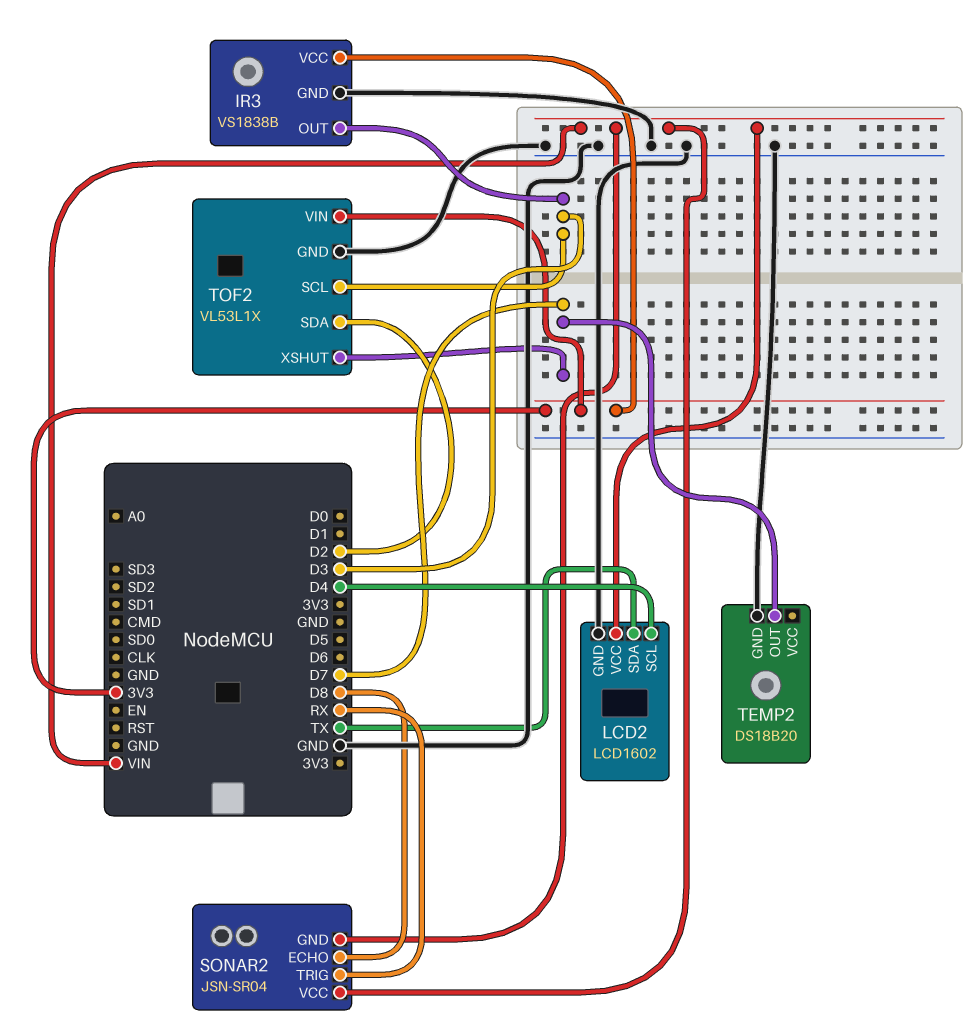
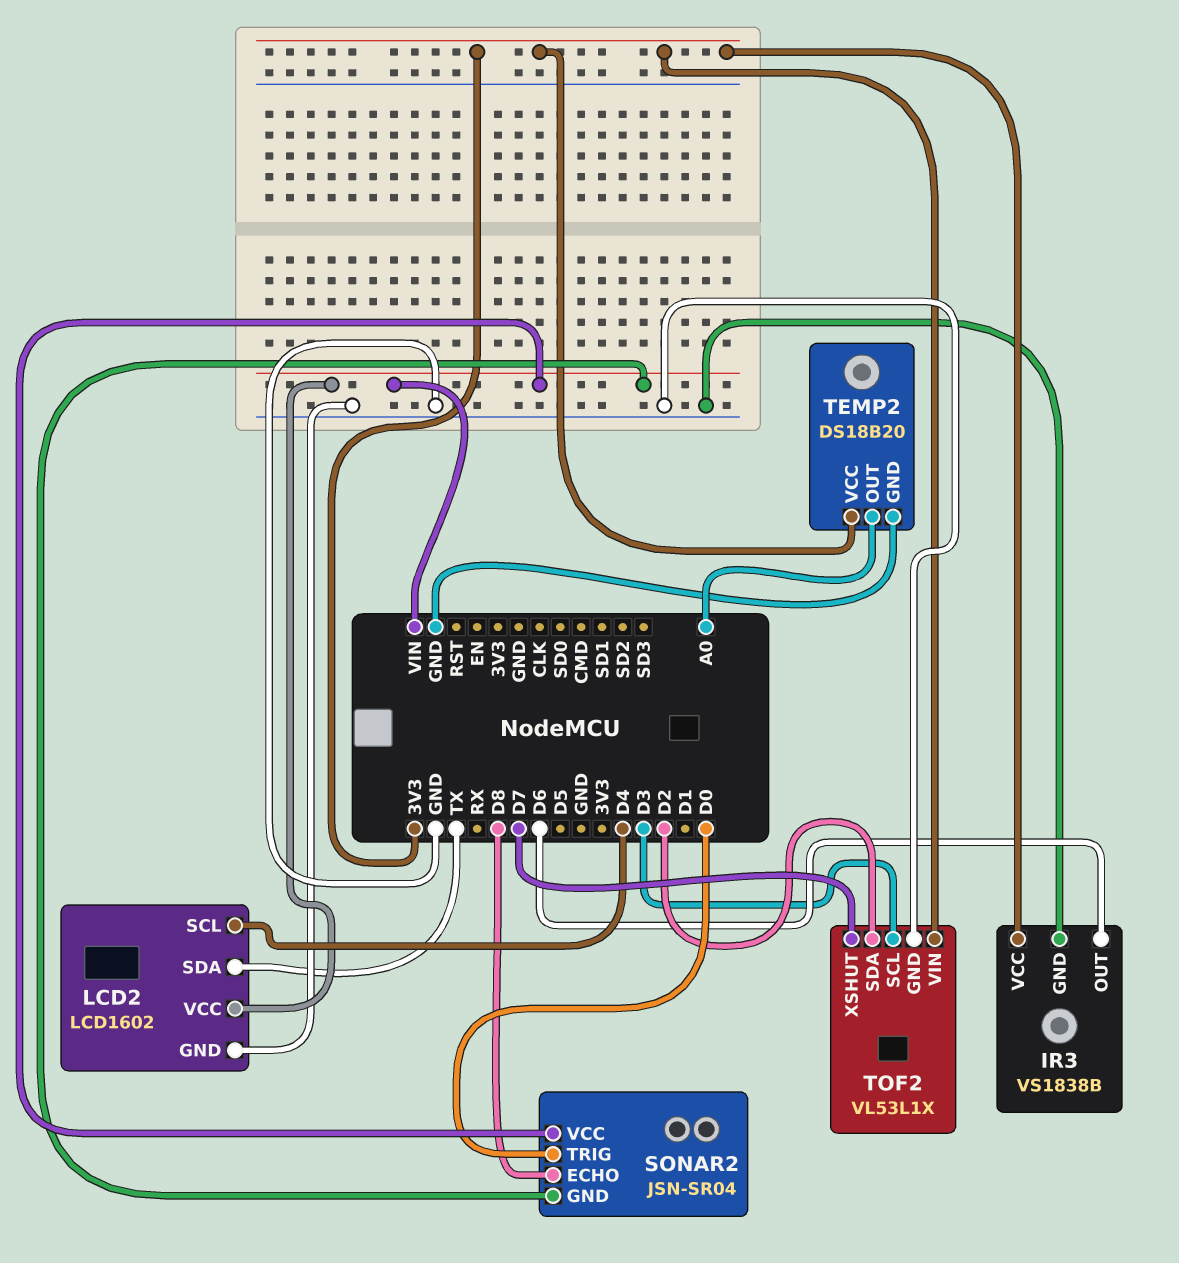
IR3 pin OUT: D3 -> D6
SONAR2 pin TRIG: RX -> D0
TEMP2 pin OUT: D7 -> A0
TEMP2 pin VCC: none -> 3V3

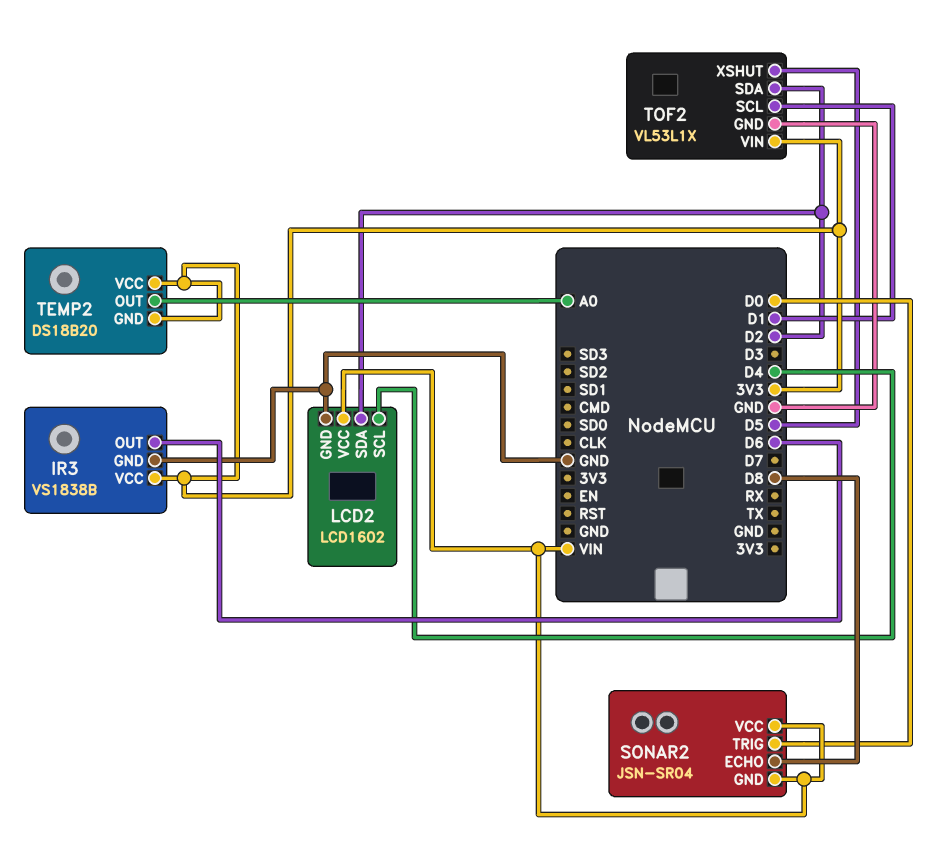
LCD2 pin SDA: TX -> D2
TEMP2 pin GND: GND -> 3V3
TOF2 pin SCL: D3 -> D1
TOF2 pin XSHUT: D7 -> D5

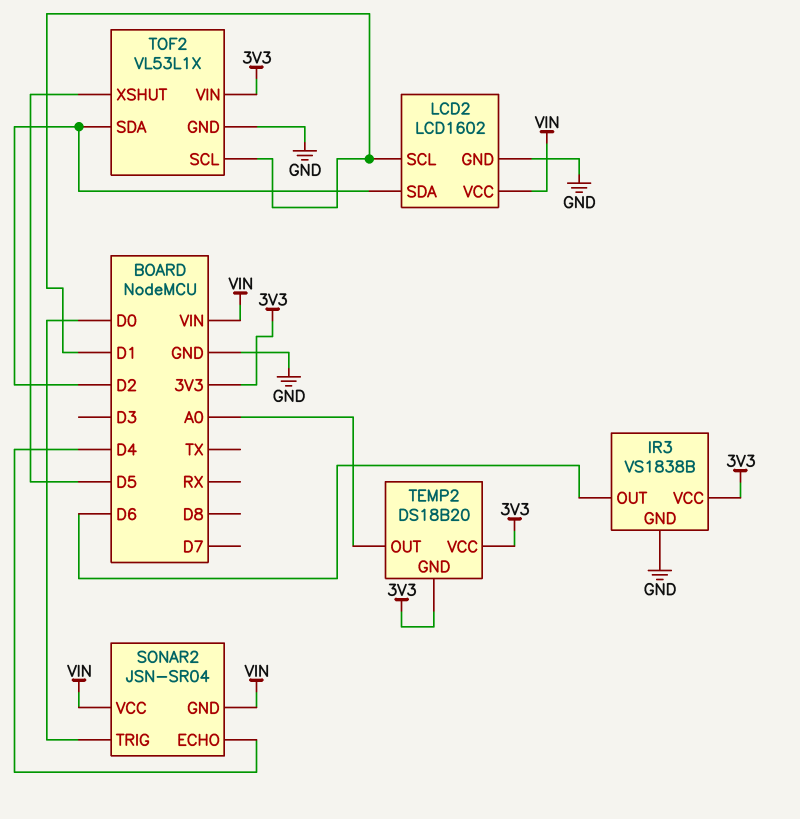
LCD2 pin SCL: D4 -> D1
SONAR2 pin ECHO: D8 -> D4

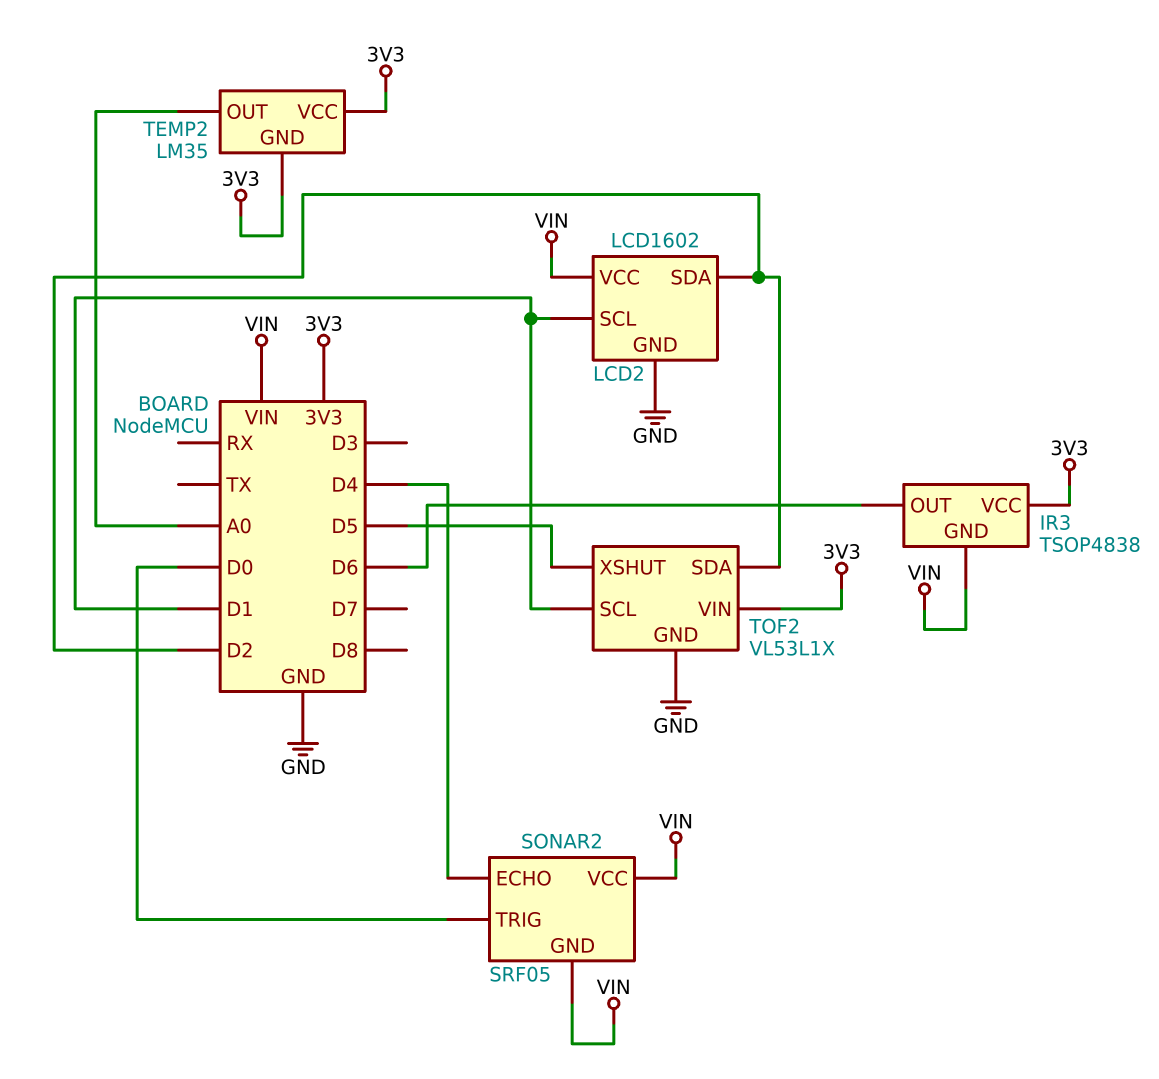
IR3: VS1838B -> TSOP4838
IR3 pin GND: GND -> VIN
SONAR2: JSN-SR04 -> SRF05
TEMP2: DS18B20 -> LM35

